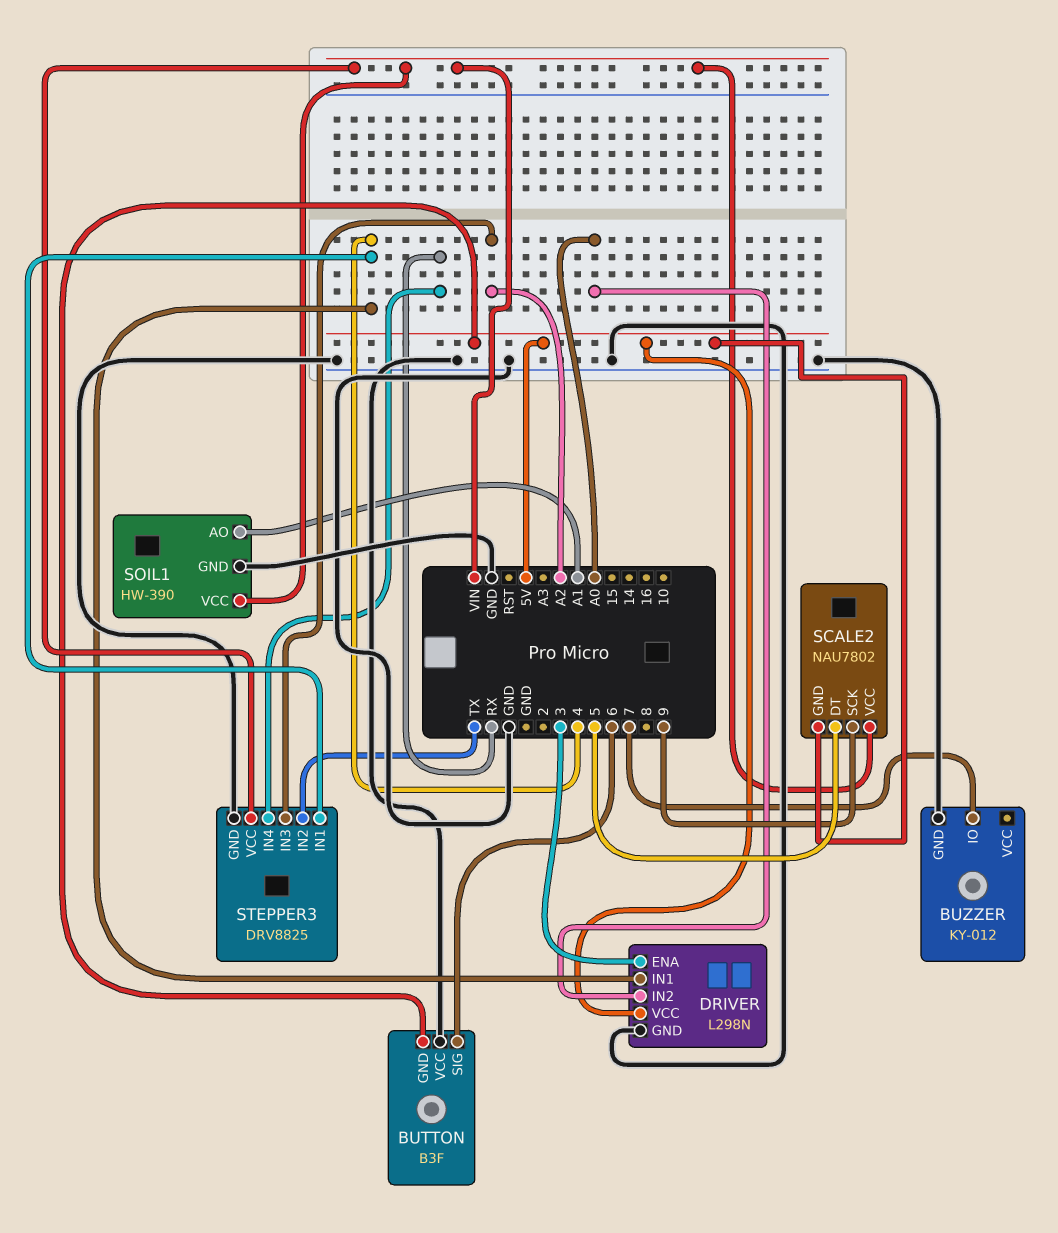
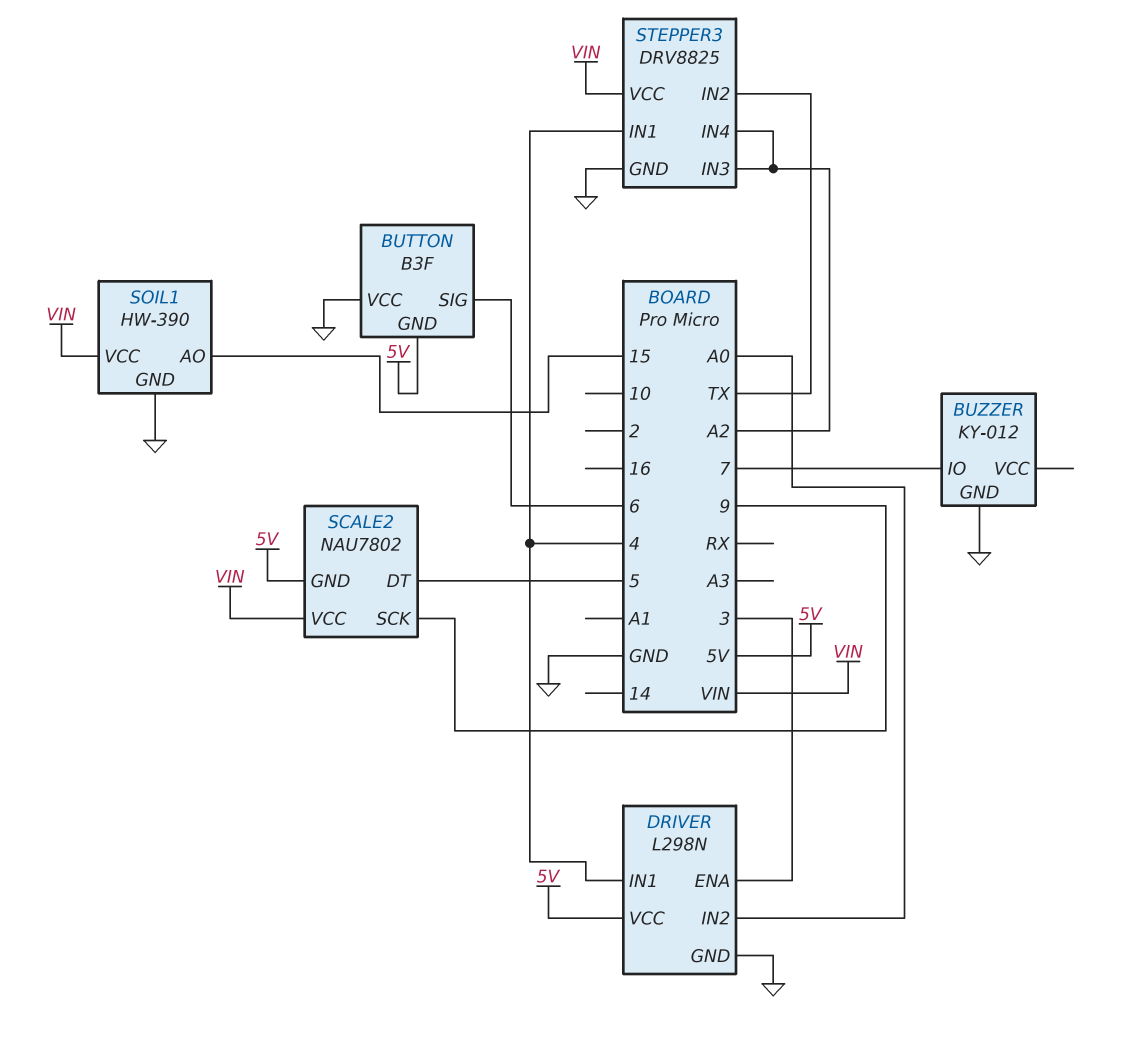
SOIL1 pin AO: A1 -> 15
STEPPER3 pin IN4: RX -> A2

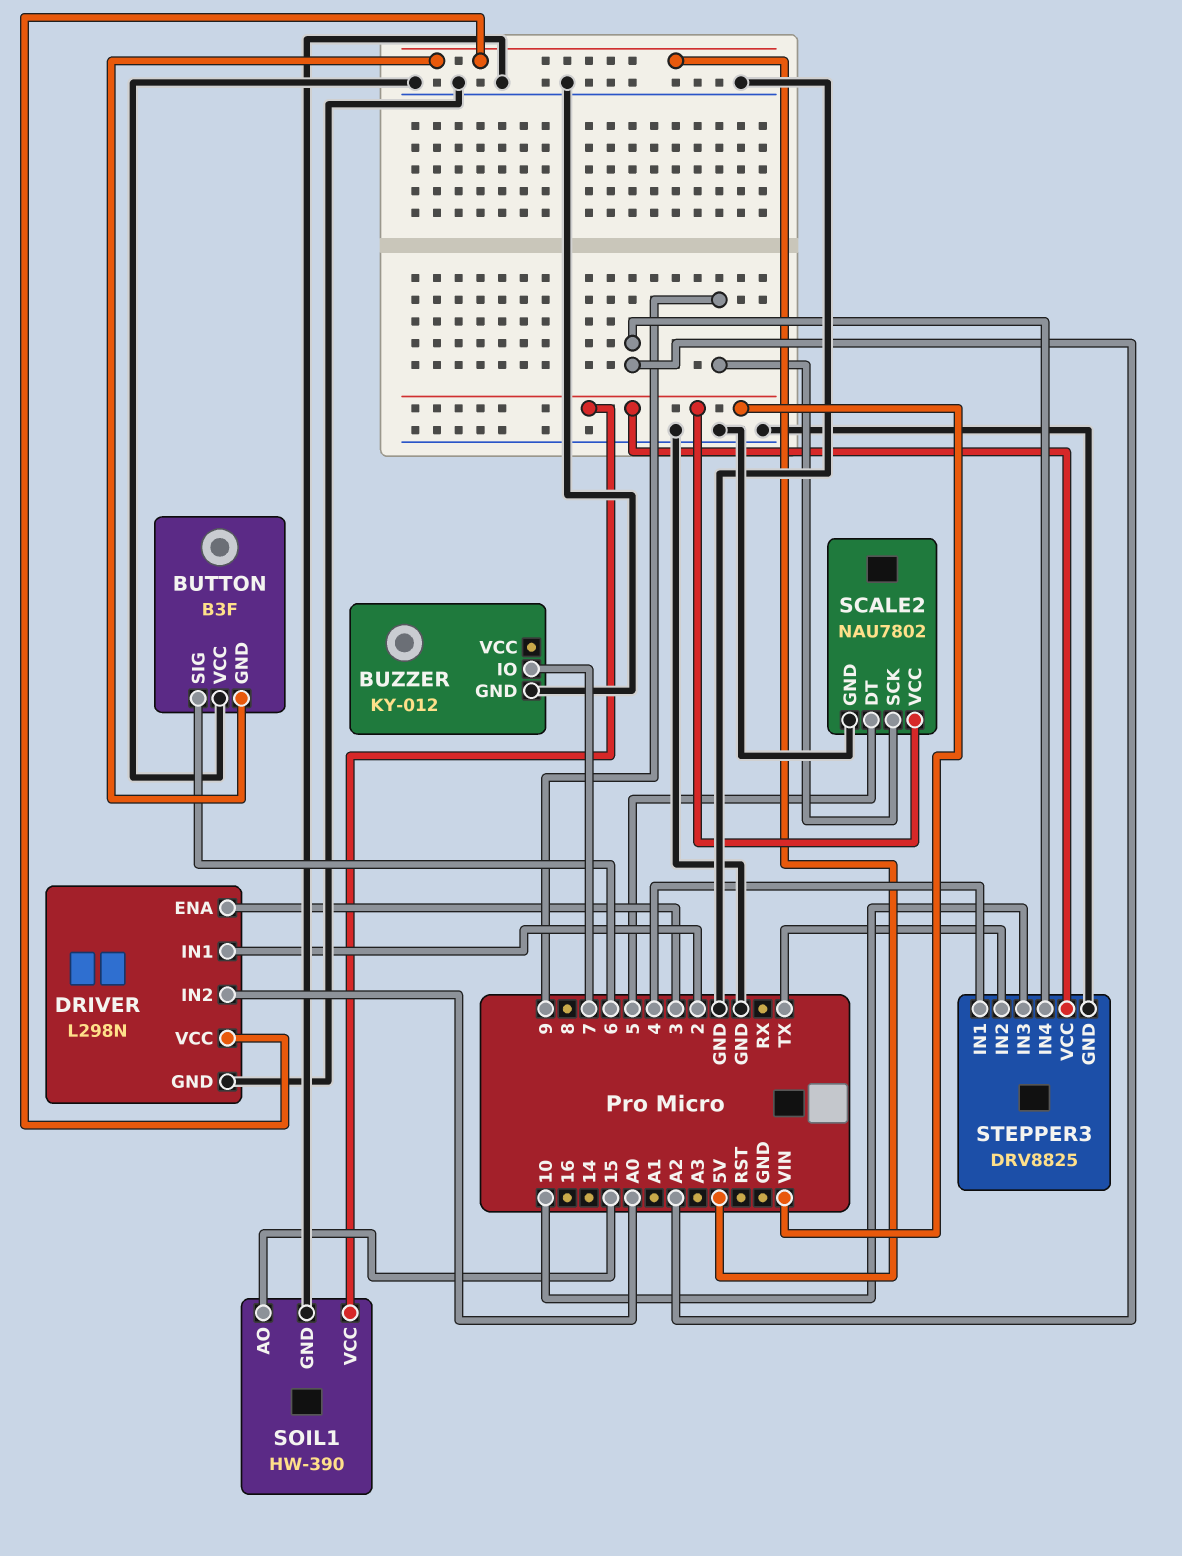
DRIVER pin IN1: 4 -> 2
SCALE2 pin GND: 5V -> GND
STEPPER3 pin IN3: A2 -> 10

